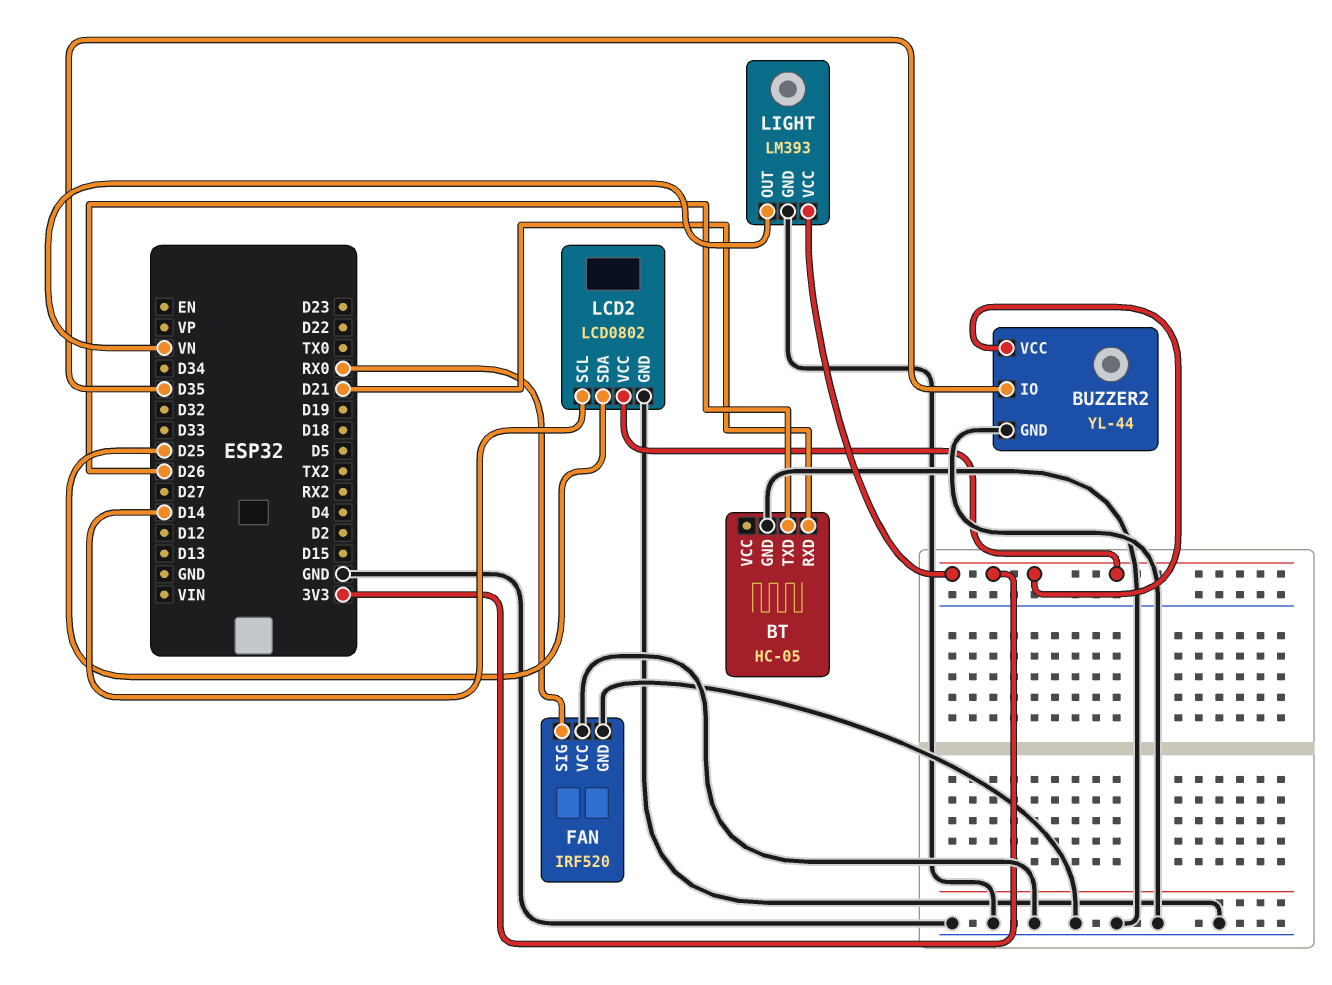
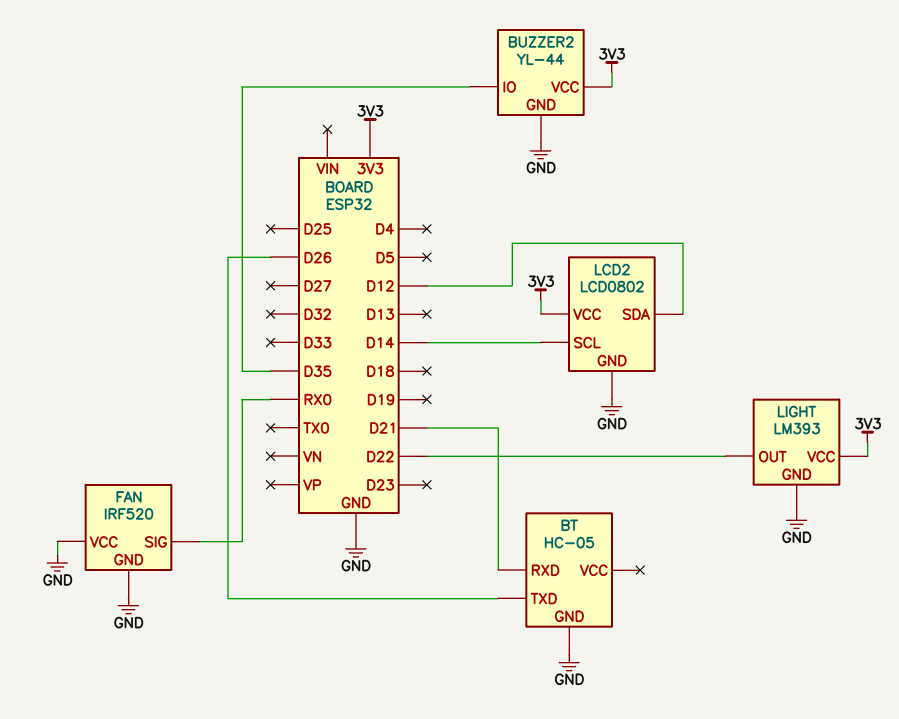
LCD2 pin SDA: D25 -> D12
LIGHT pin OUT: VN -> D22

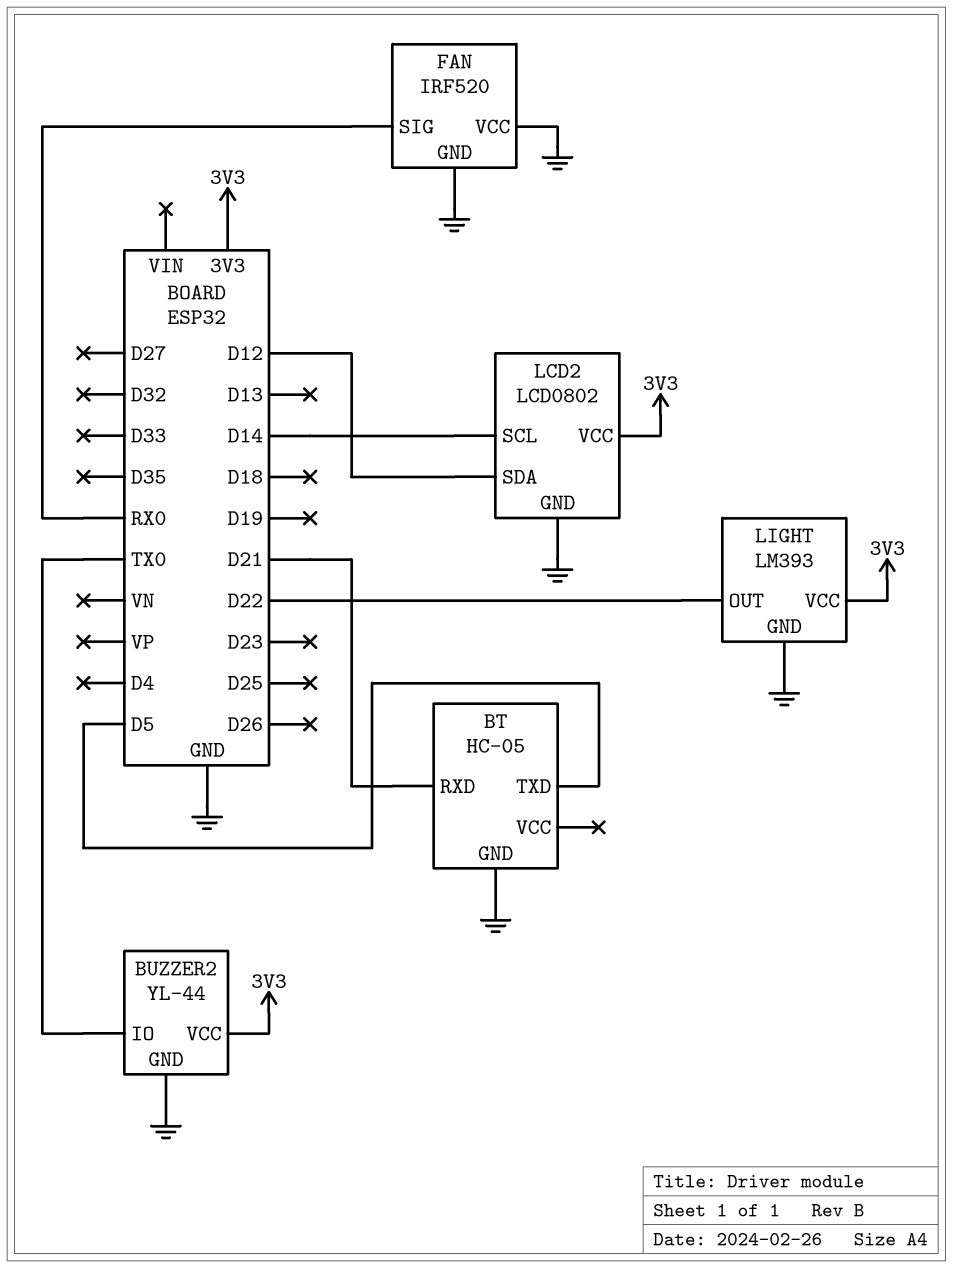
BT pin TXD: D26 -> D5
BUZZER2 pin IO: D35 -> TX0

